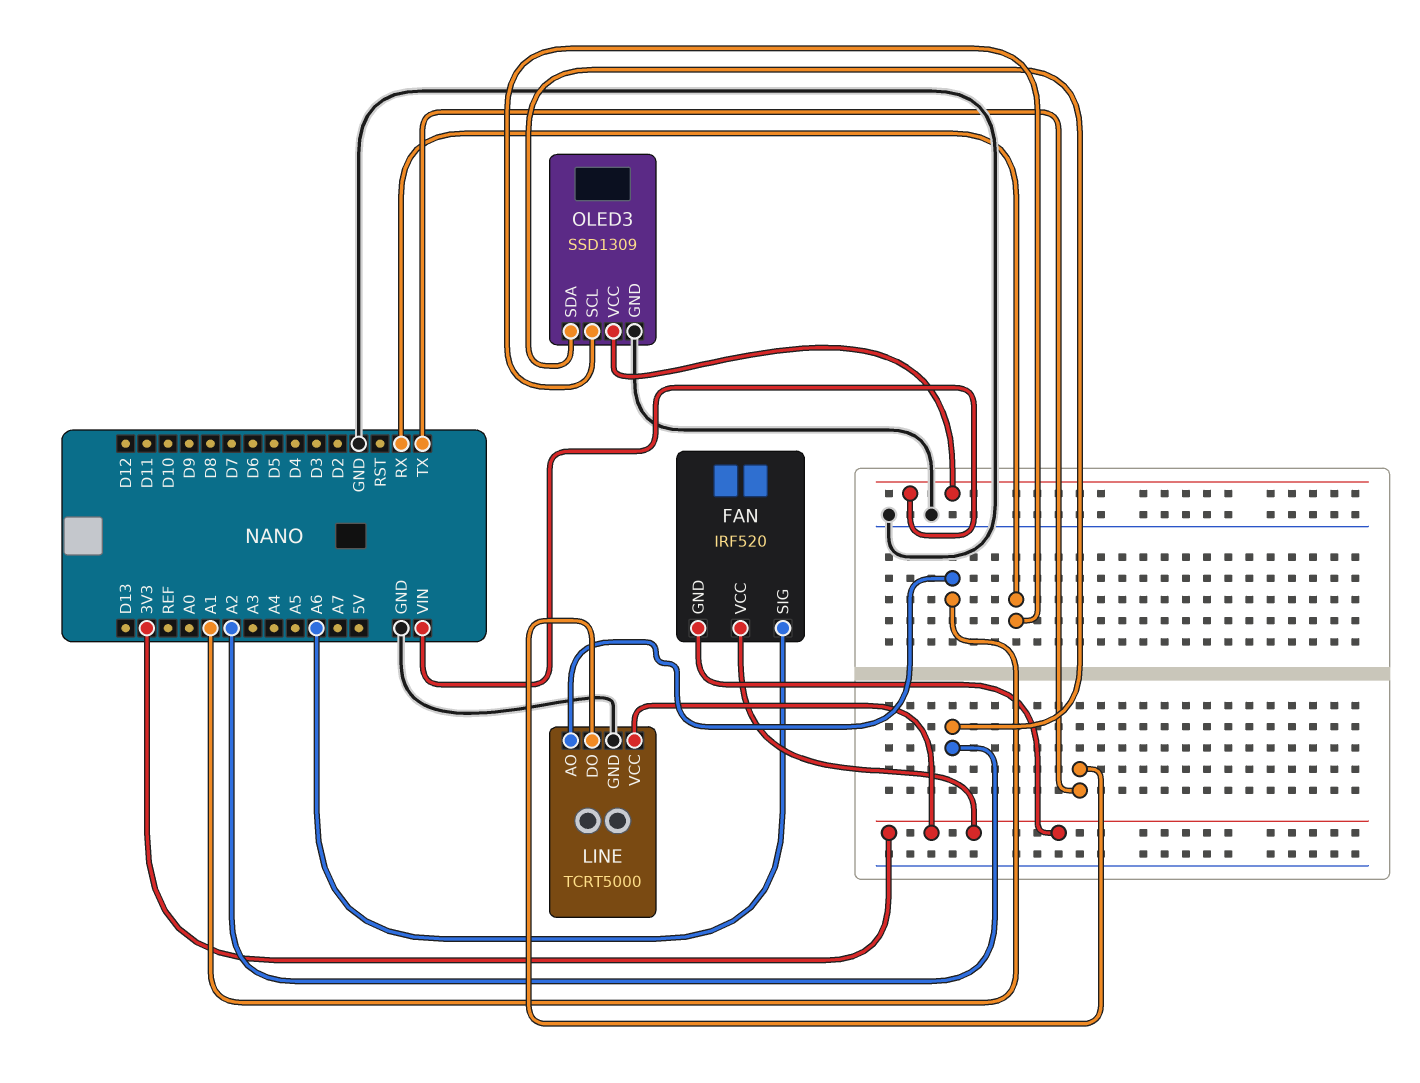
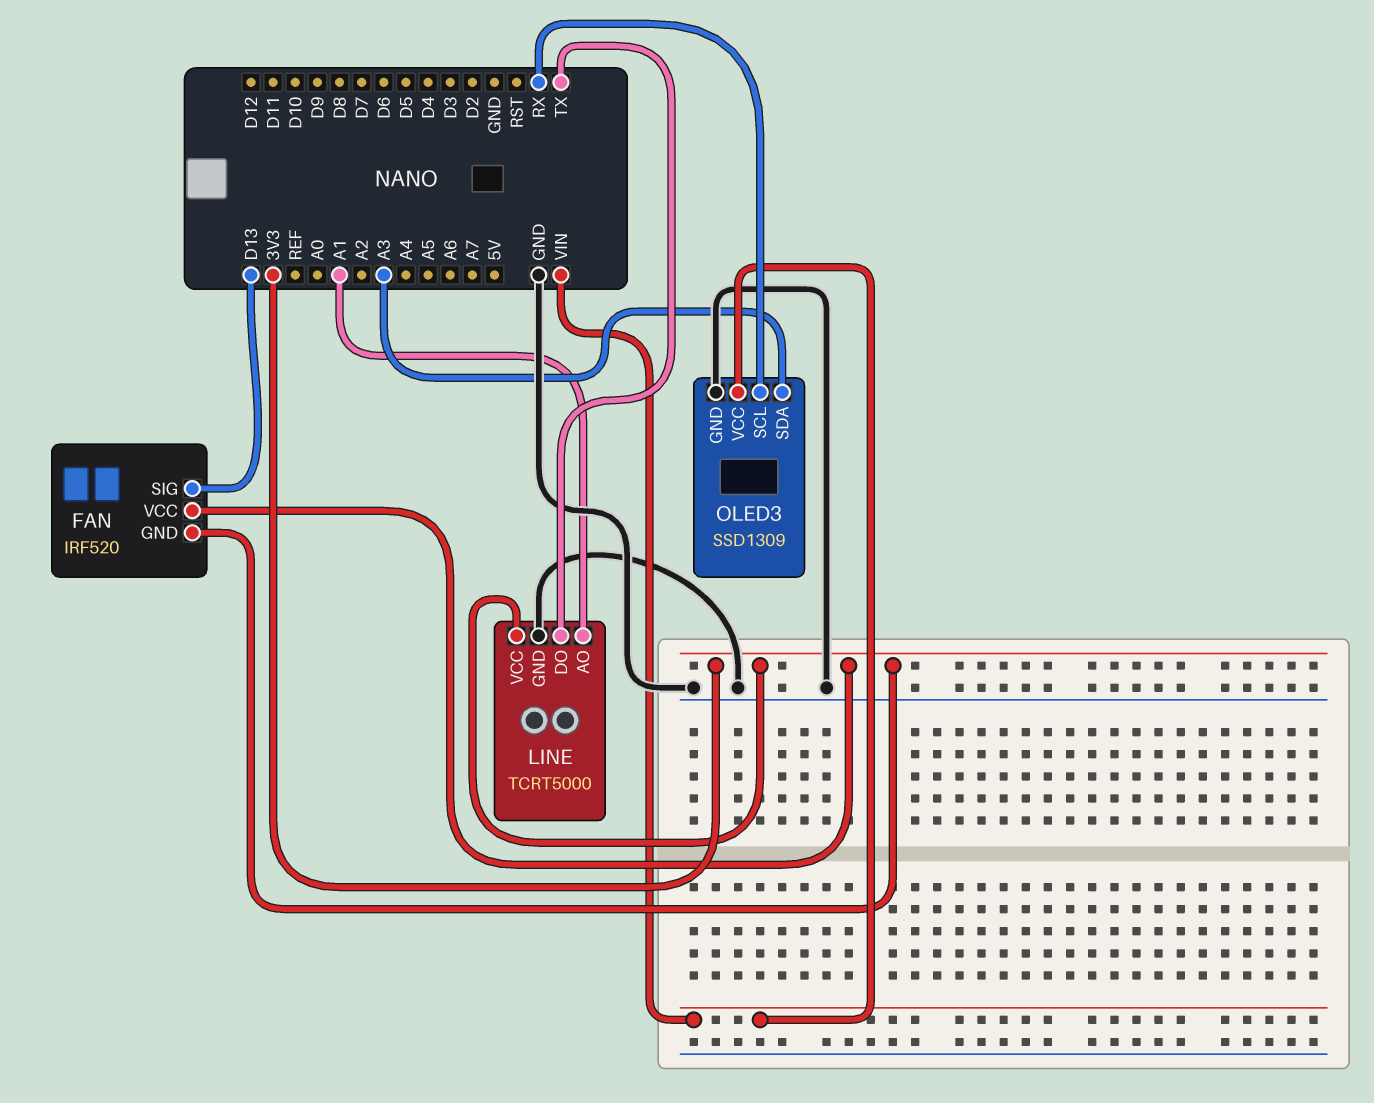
FAN pin SIG: A6 -> D13
OLED3 pin SDA: A2 -> A3

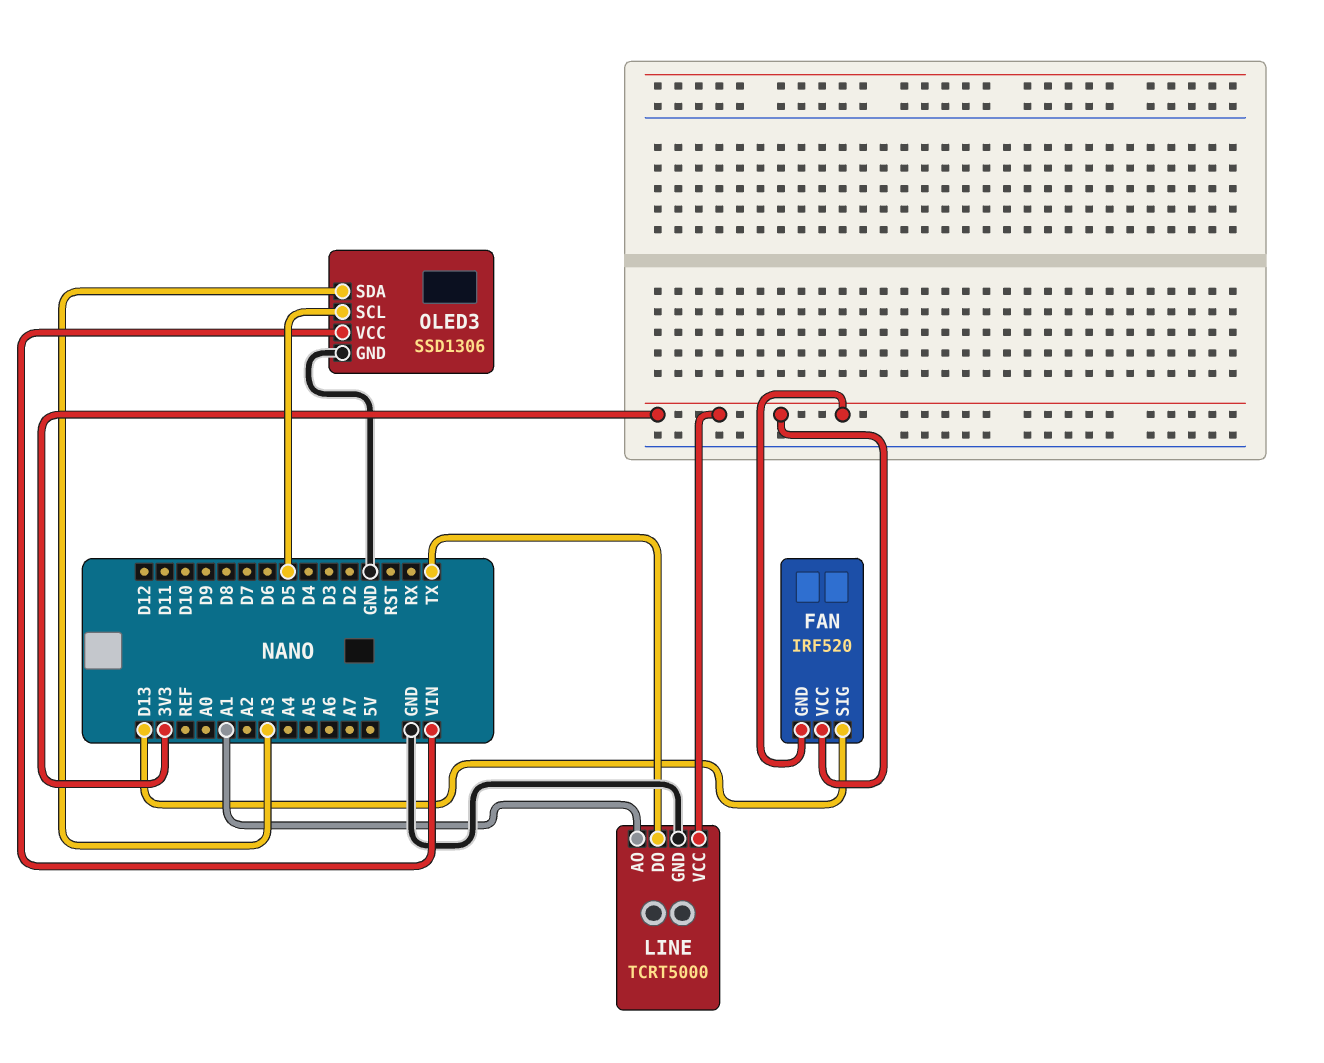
OLED3: SSD1309 -> SSD1306
OLED3 pin SCL: RX -> D5

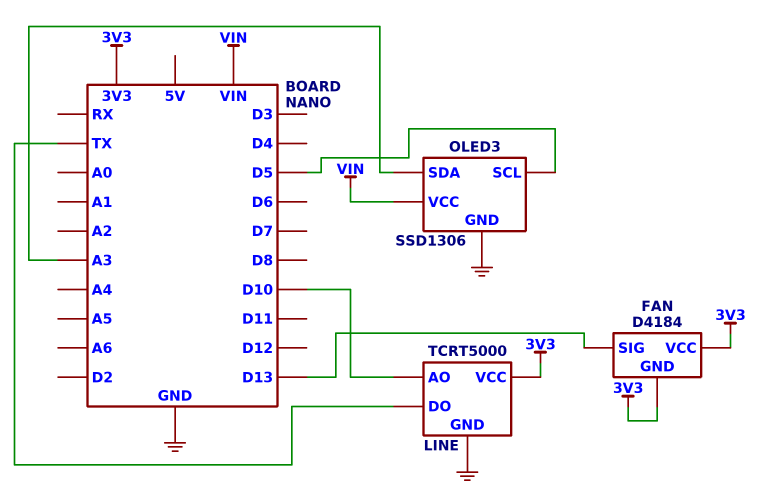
FAN: IRF520 -> D4184
LINE pin AO: A1 -> D10

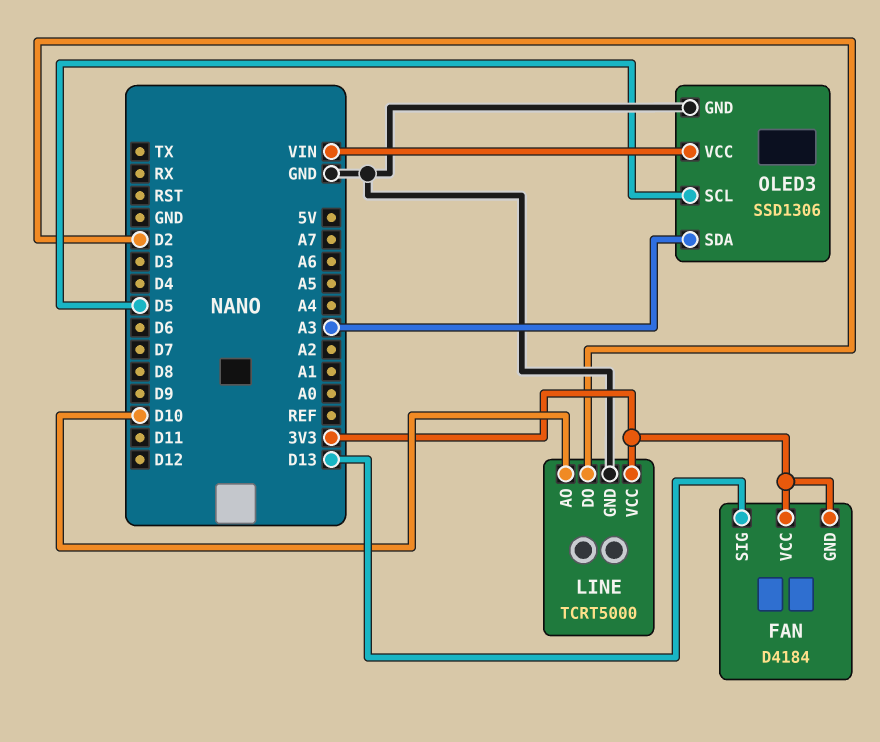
LINE pin DO: TX -> D2

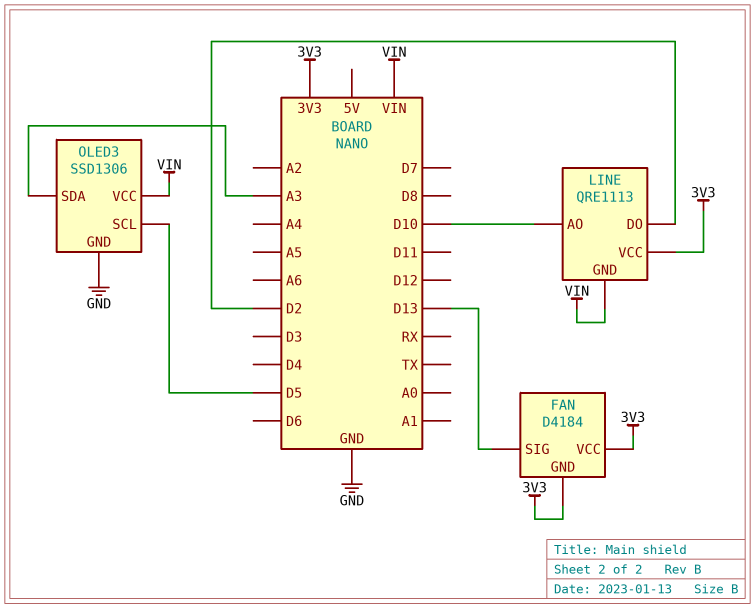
LINE: TCRT5000 -> QRE1113
LINE pin GND: GND -> VIN

